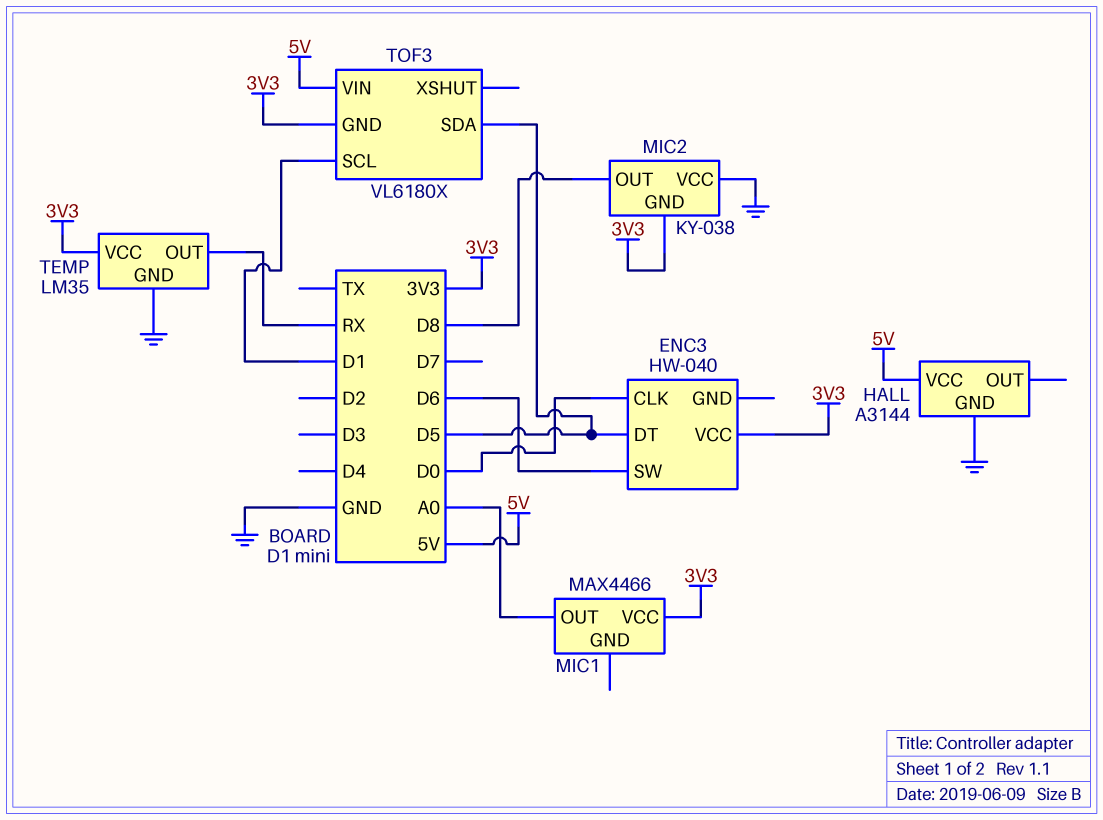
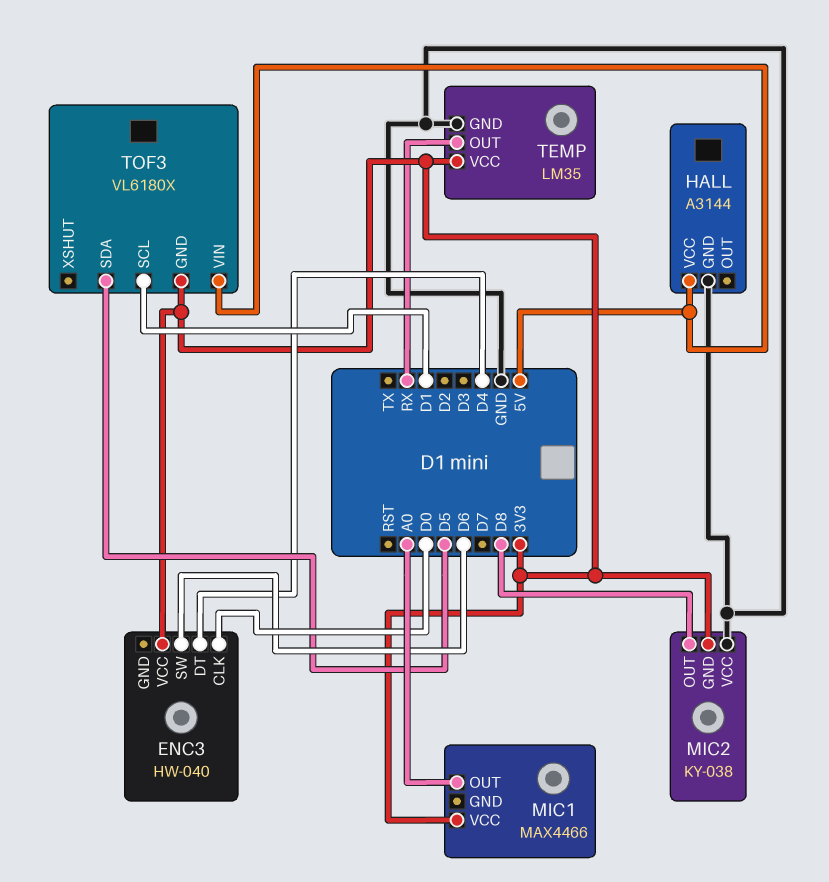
ENC3 pin DT: D5 -> D4

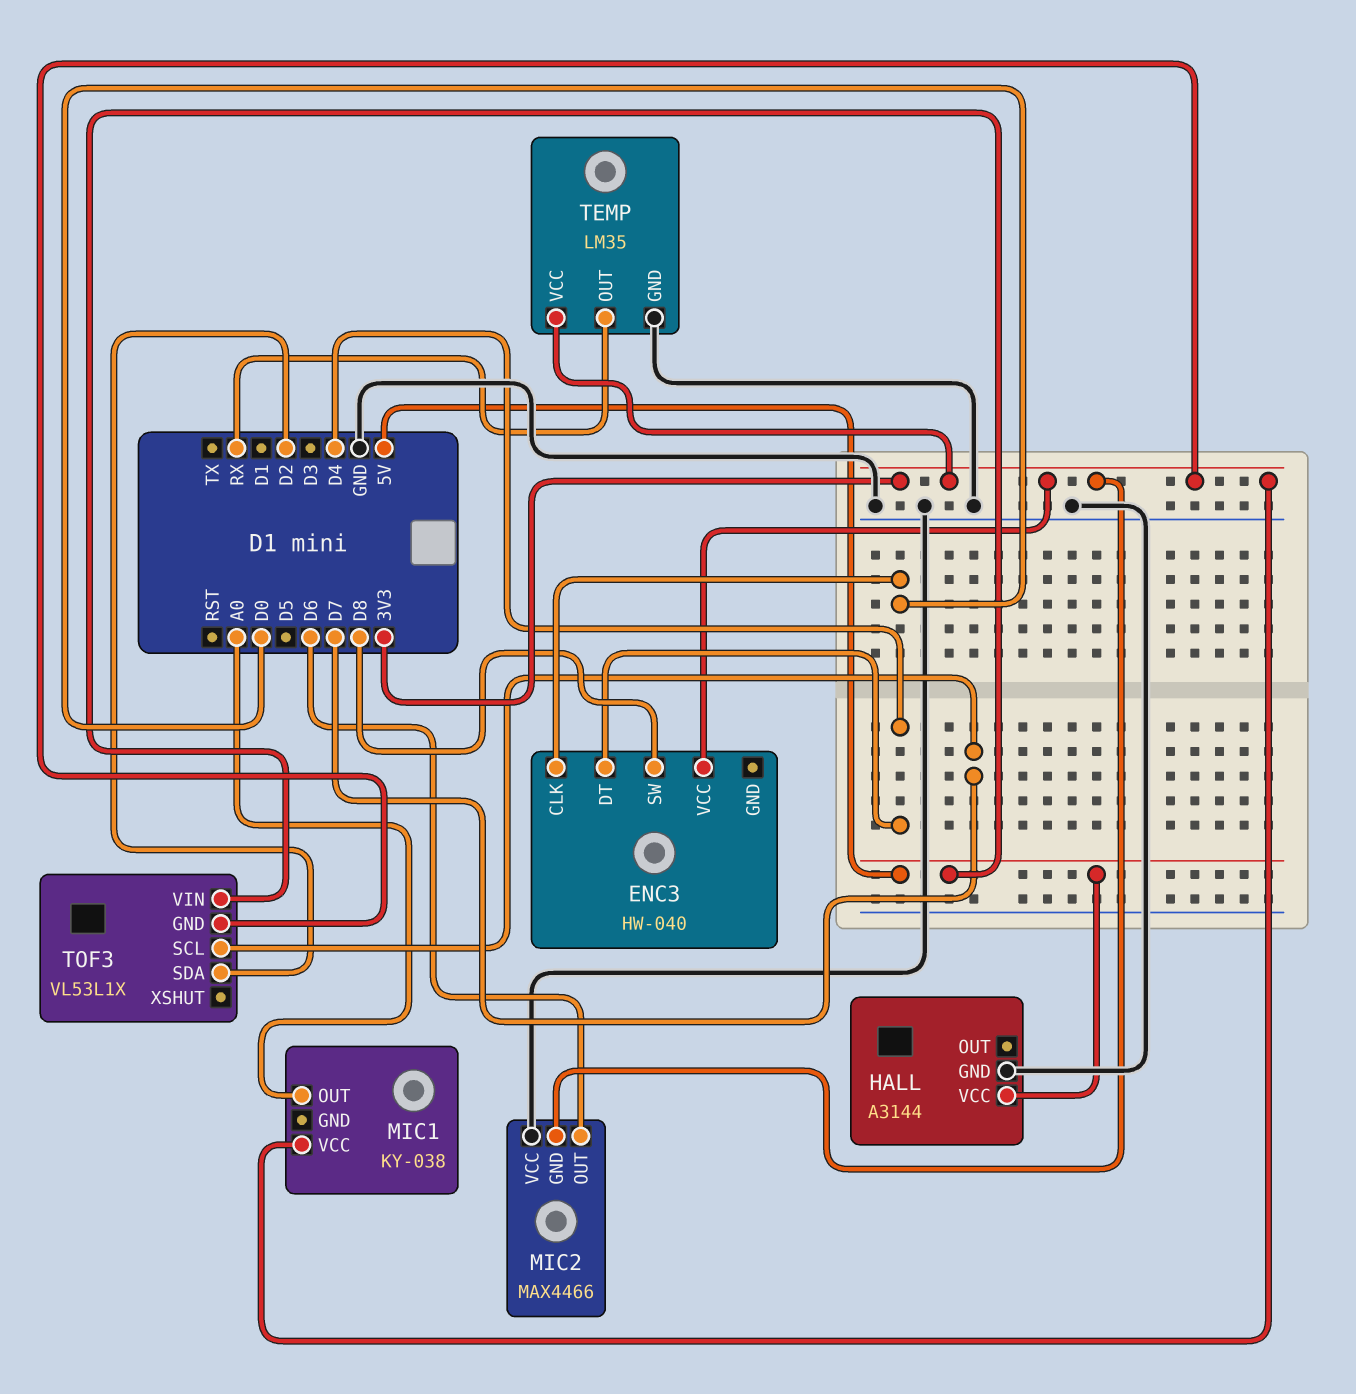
ENC3 pin SW: D6 -> D8
MIC1: MAX4466 -> KY-038
MIC2: KY-038 -> MAX4466
MIC2 pin OUT: D8 -> D6
TOF3: VL6180X -> VL53L1X
TOF3 pin SCL: D1 -> D7
TOF3 pin SDA: D5 -> D2

